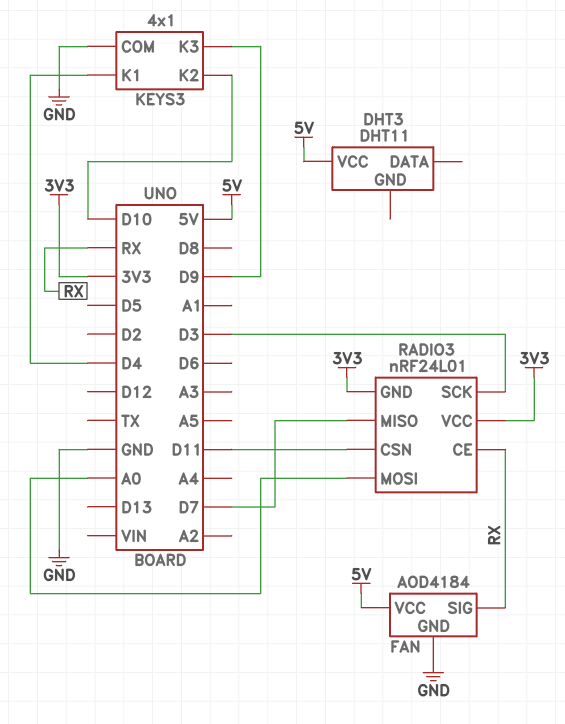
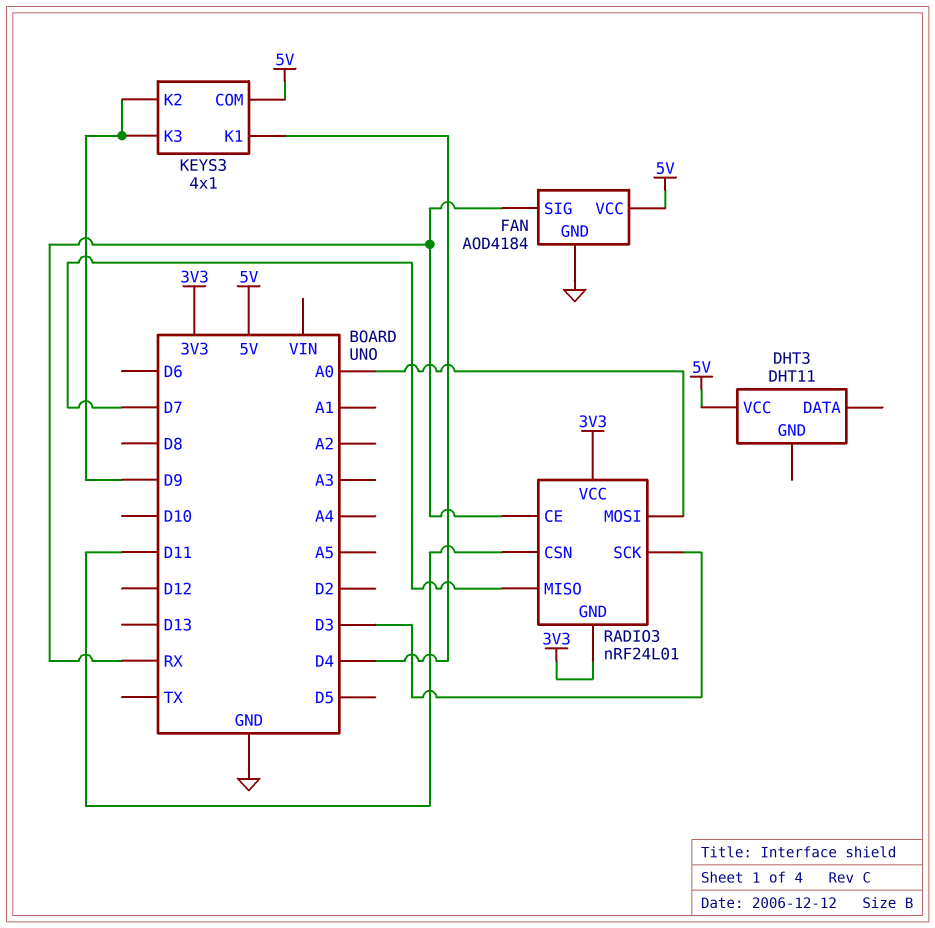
KEYS3 pin COM: GND -> 5V
KEYS3 pin K2: D10 -> D9

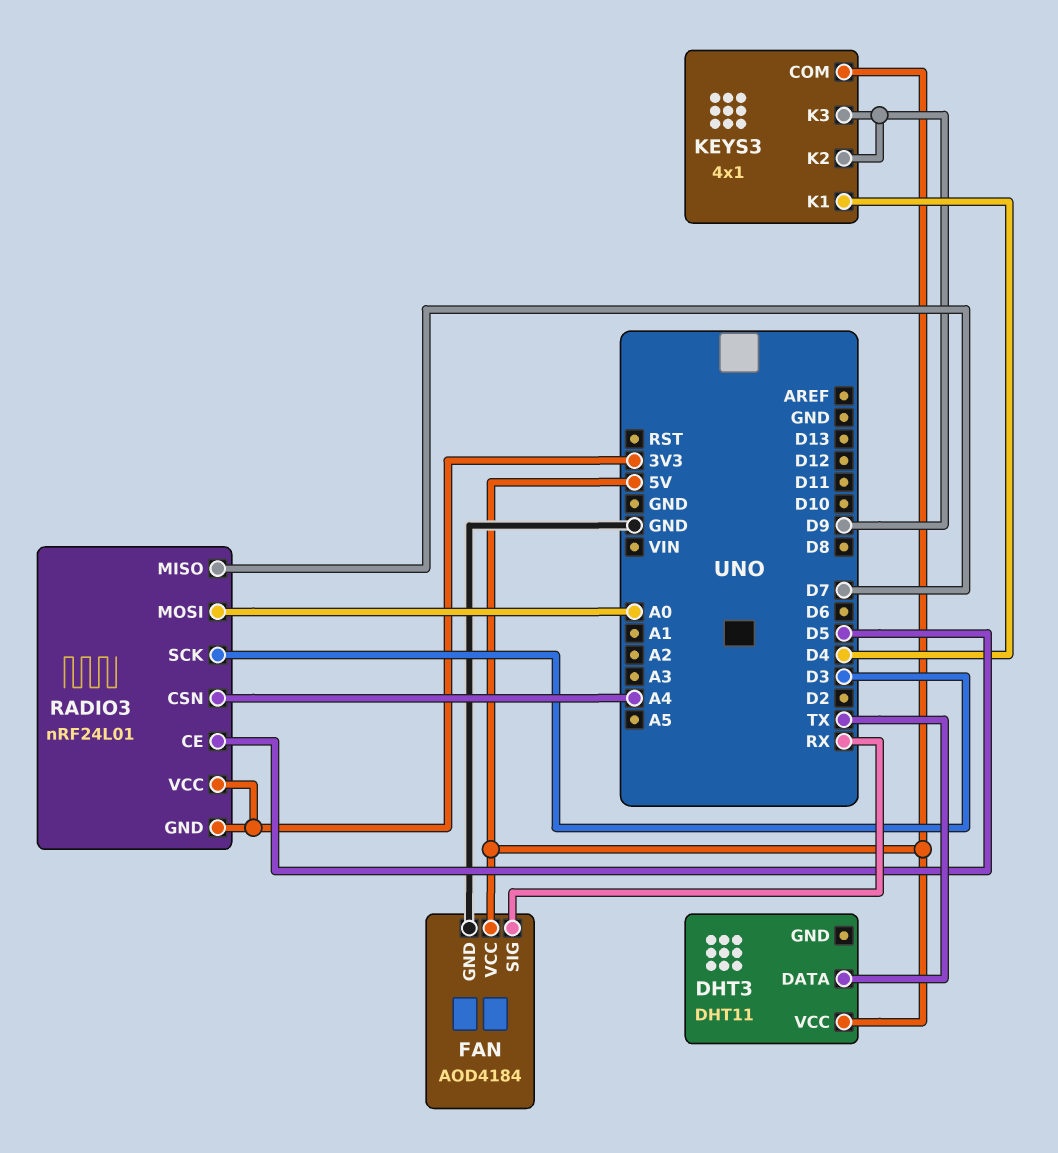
DHT3 pin DATA: none -> TX
RADIO3 pin CE: RX -> D5
RADIO3 pin CSN: D11 -> A4

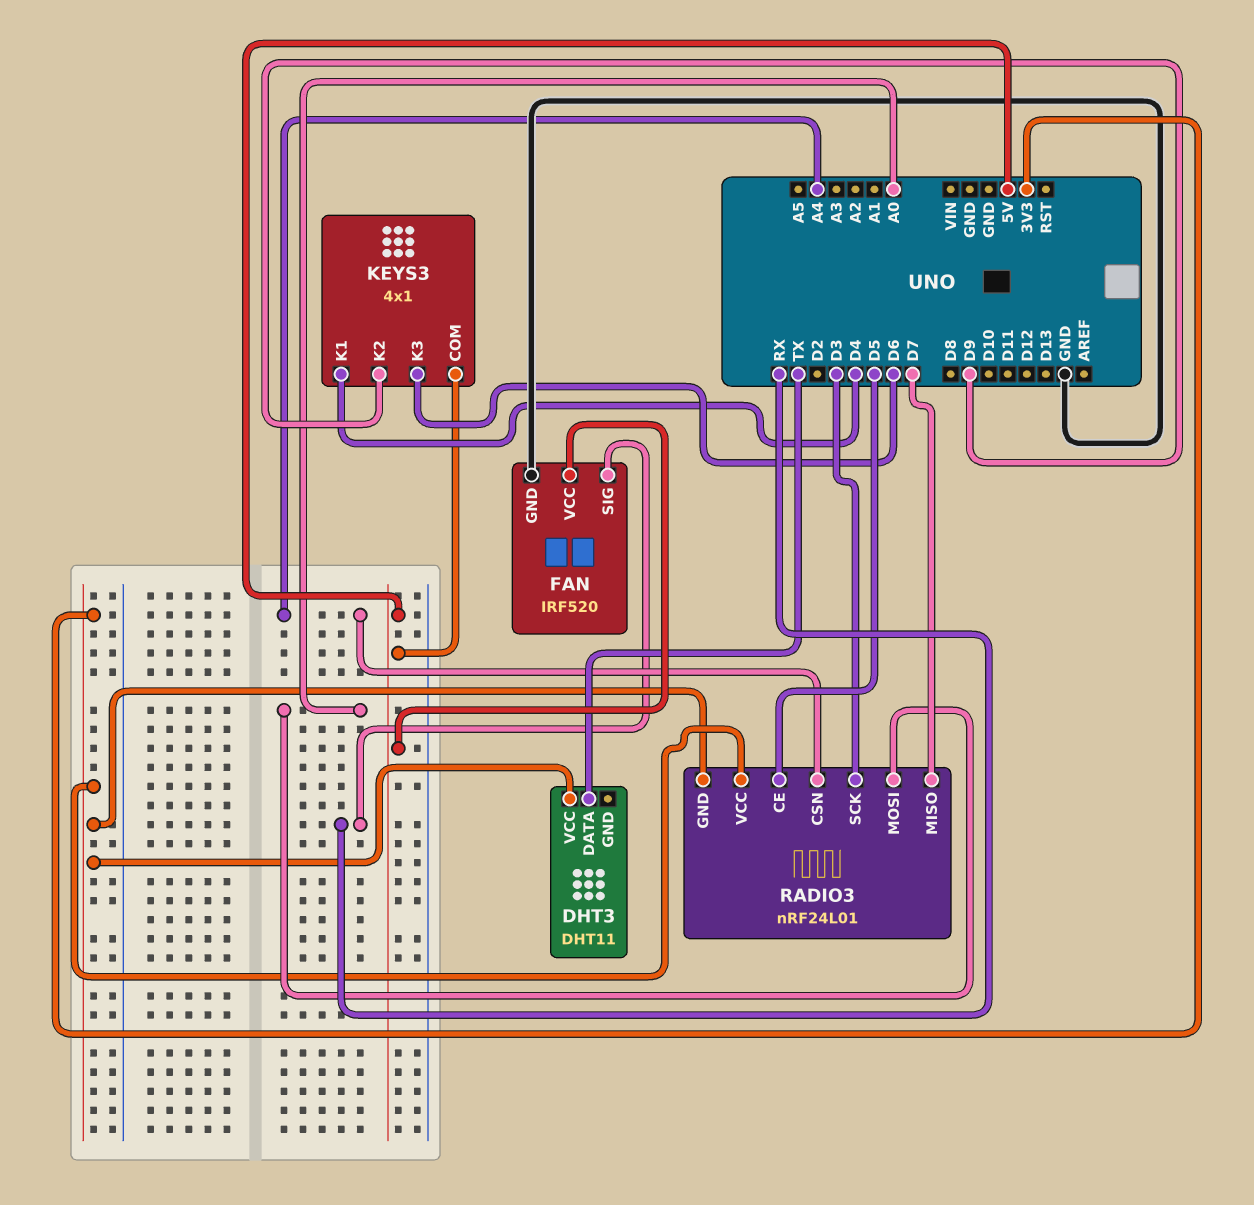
DHT3 pin VCC: 5V -> 3V3
FAN: AOD4184 -> IRF520
KEYS3 pin K3: D9 -> D6

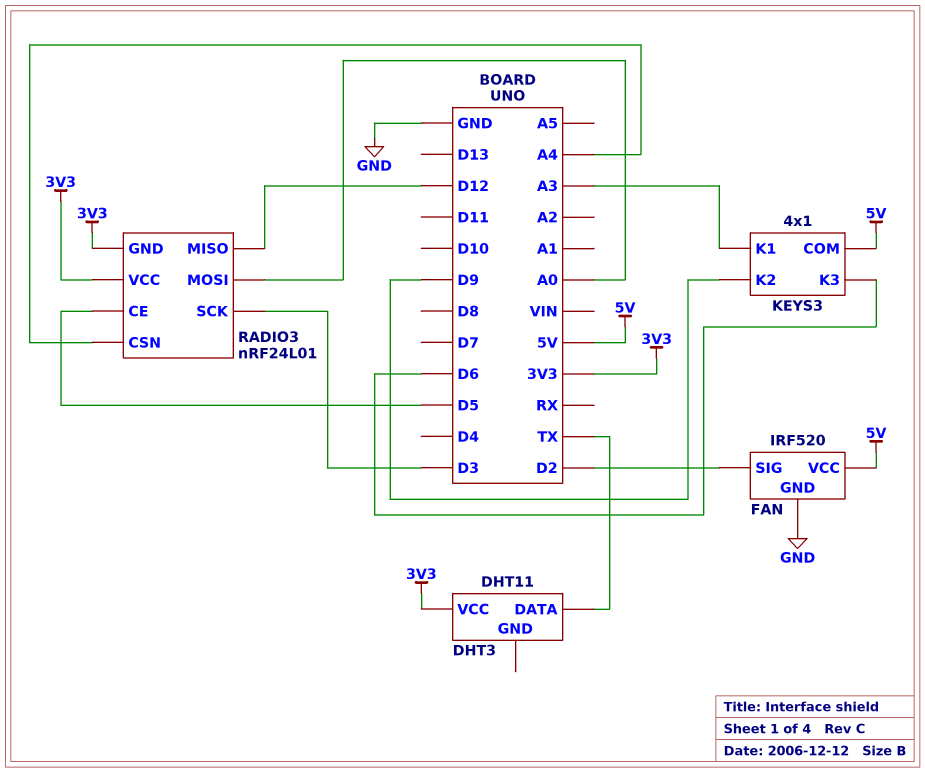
FAN pin SIG: RX -> D2
KEYS3 pin K1: D4 -> A3
RADIO3 pin MISO: D7 -> D12

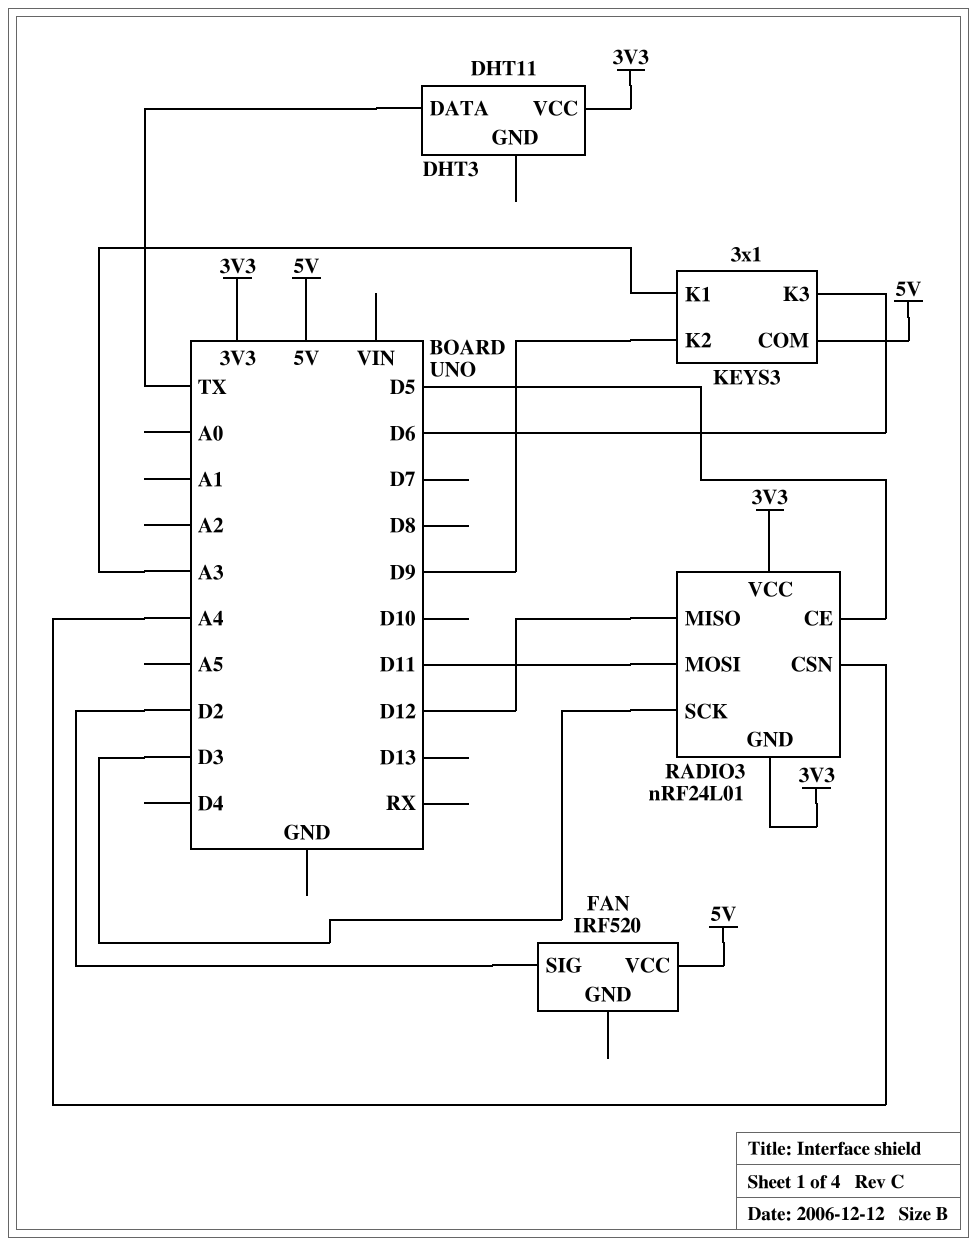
FAN pin GND: GND -> none
KEYS3: 4x1 -> 3x1
RADIO3 pin MOSI: A0 -> D11

